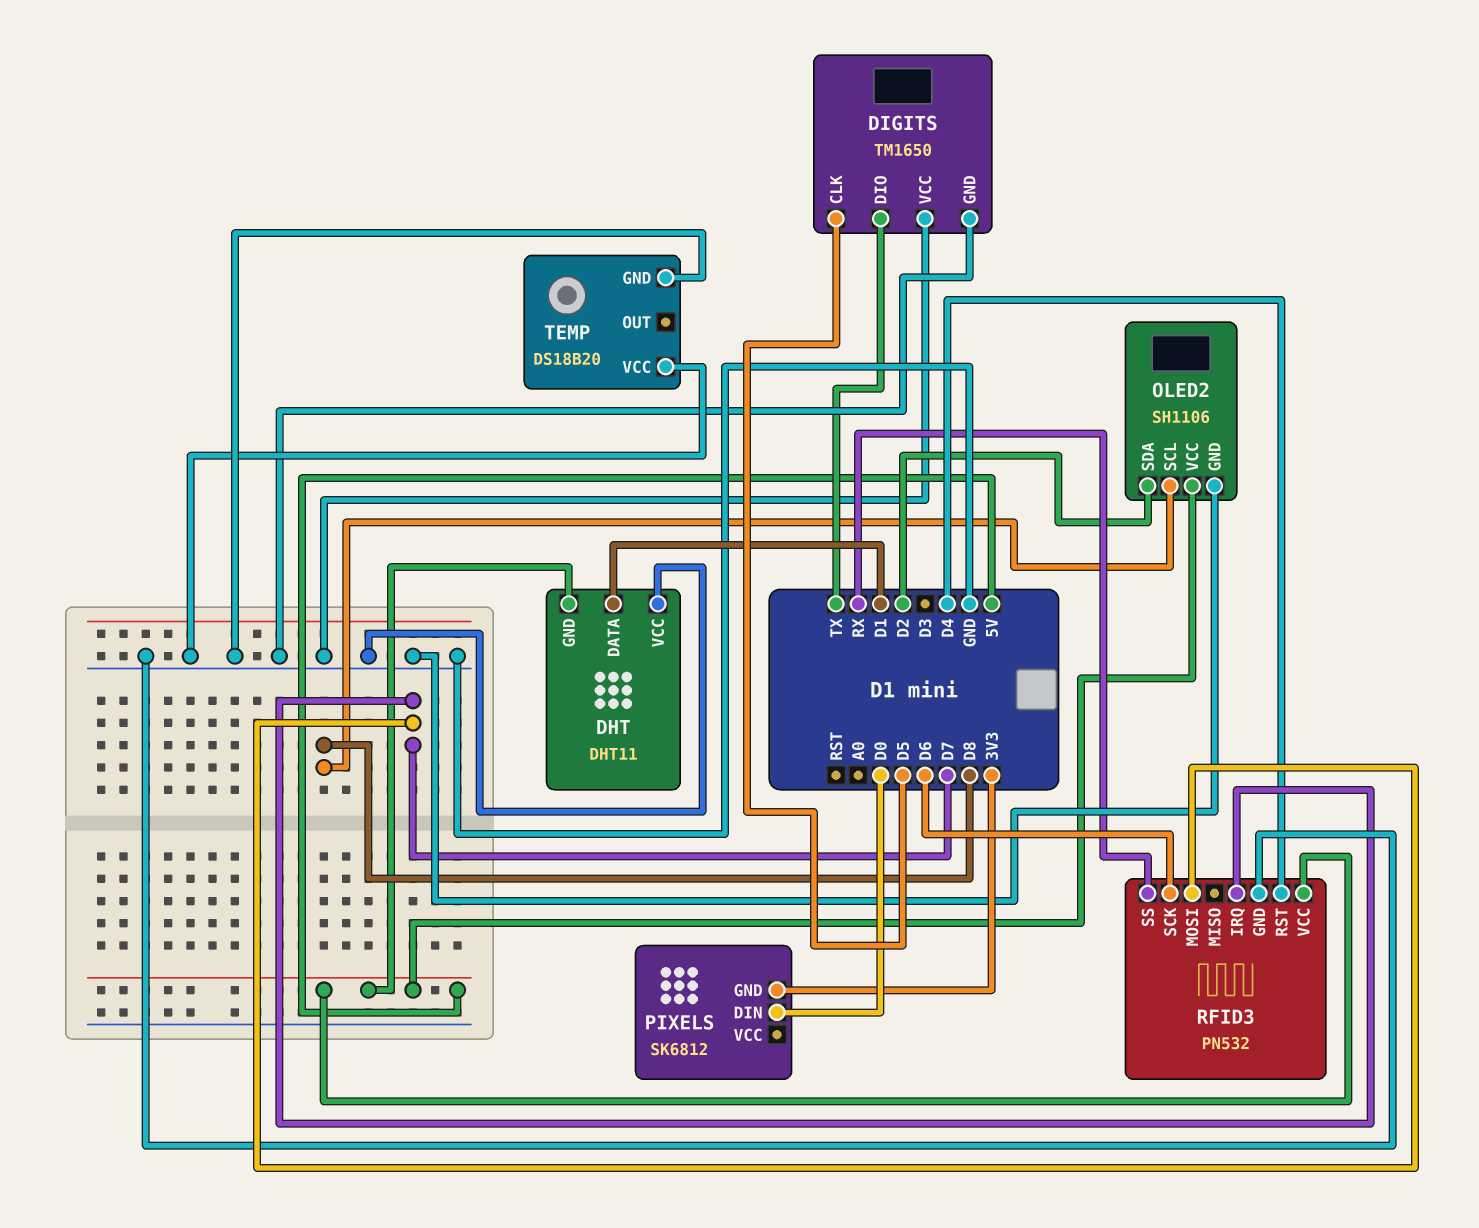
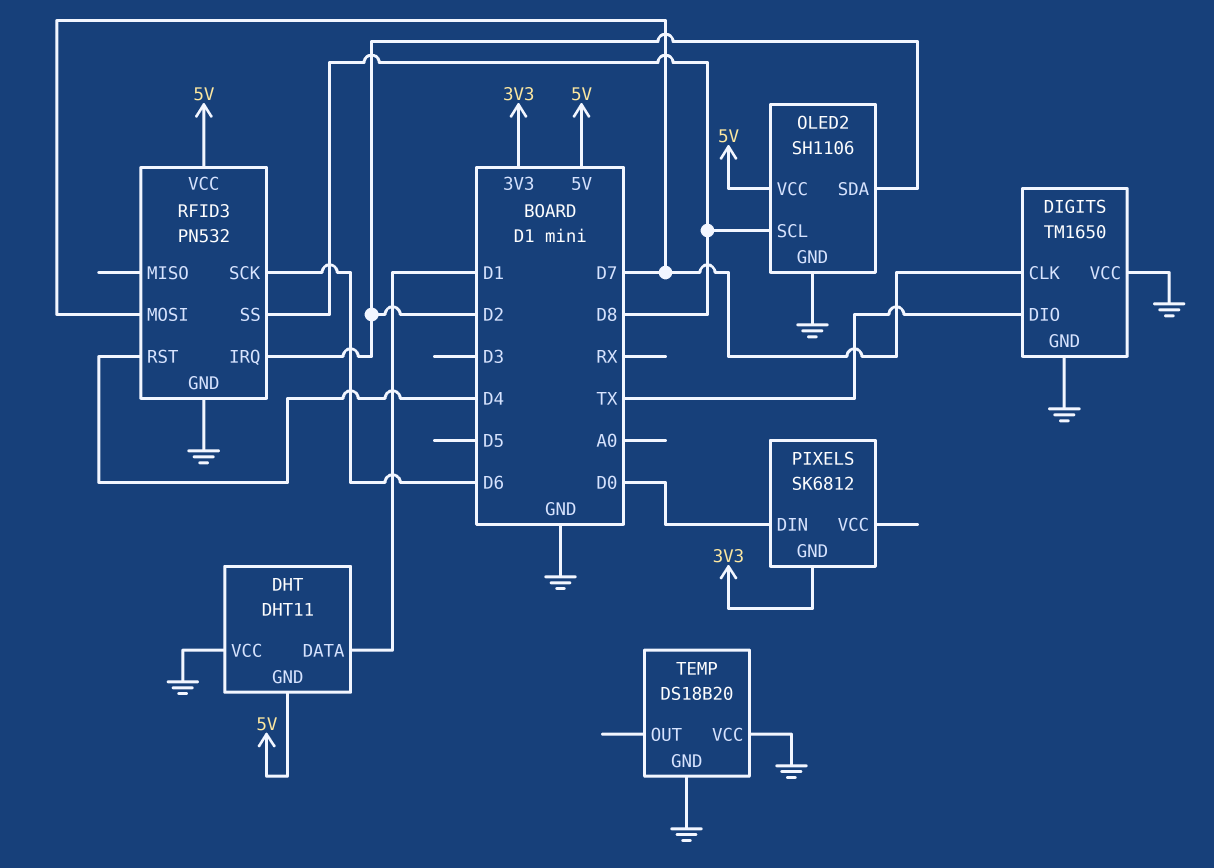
DIGITS pin CLK: D5 -> D7
RFID3 pin IRQ: D7 -> D2
RFID3 pin SS: RX -> D8

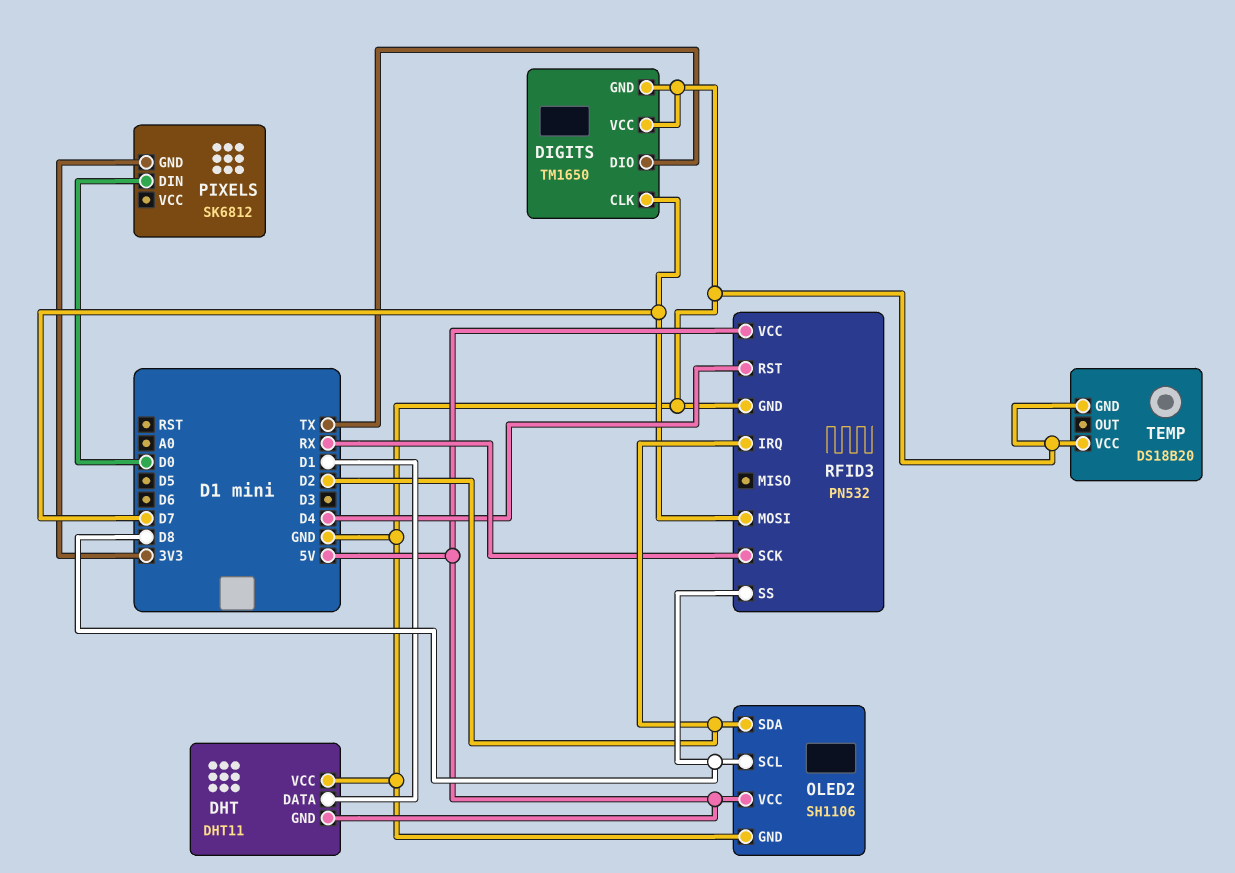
RFID3 pin SCK: D6 -> RX

